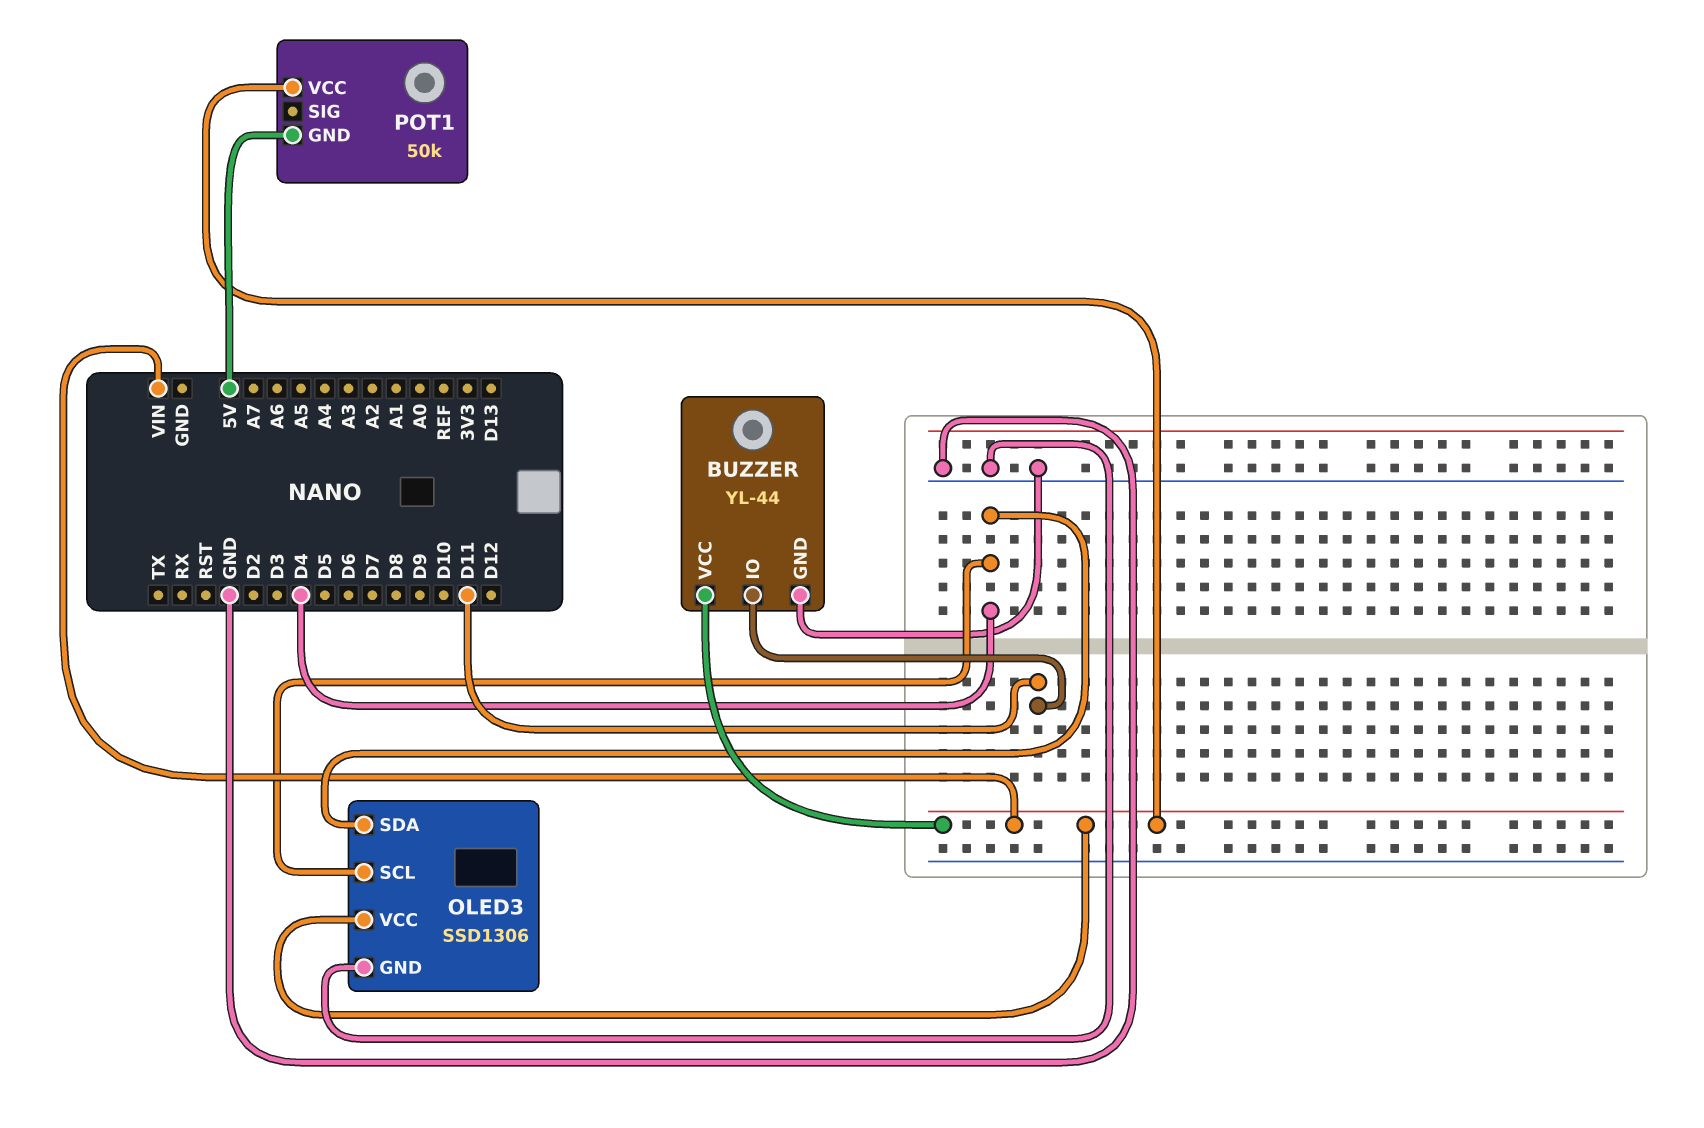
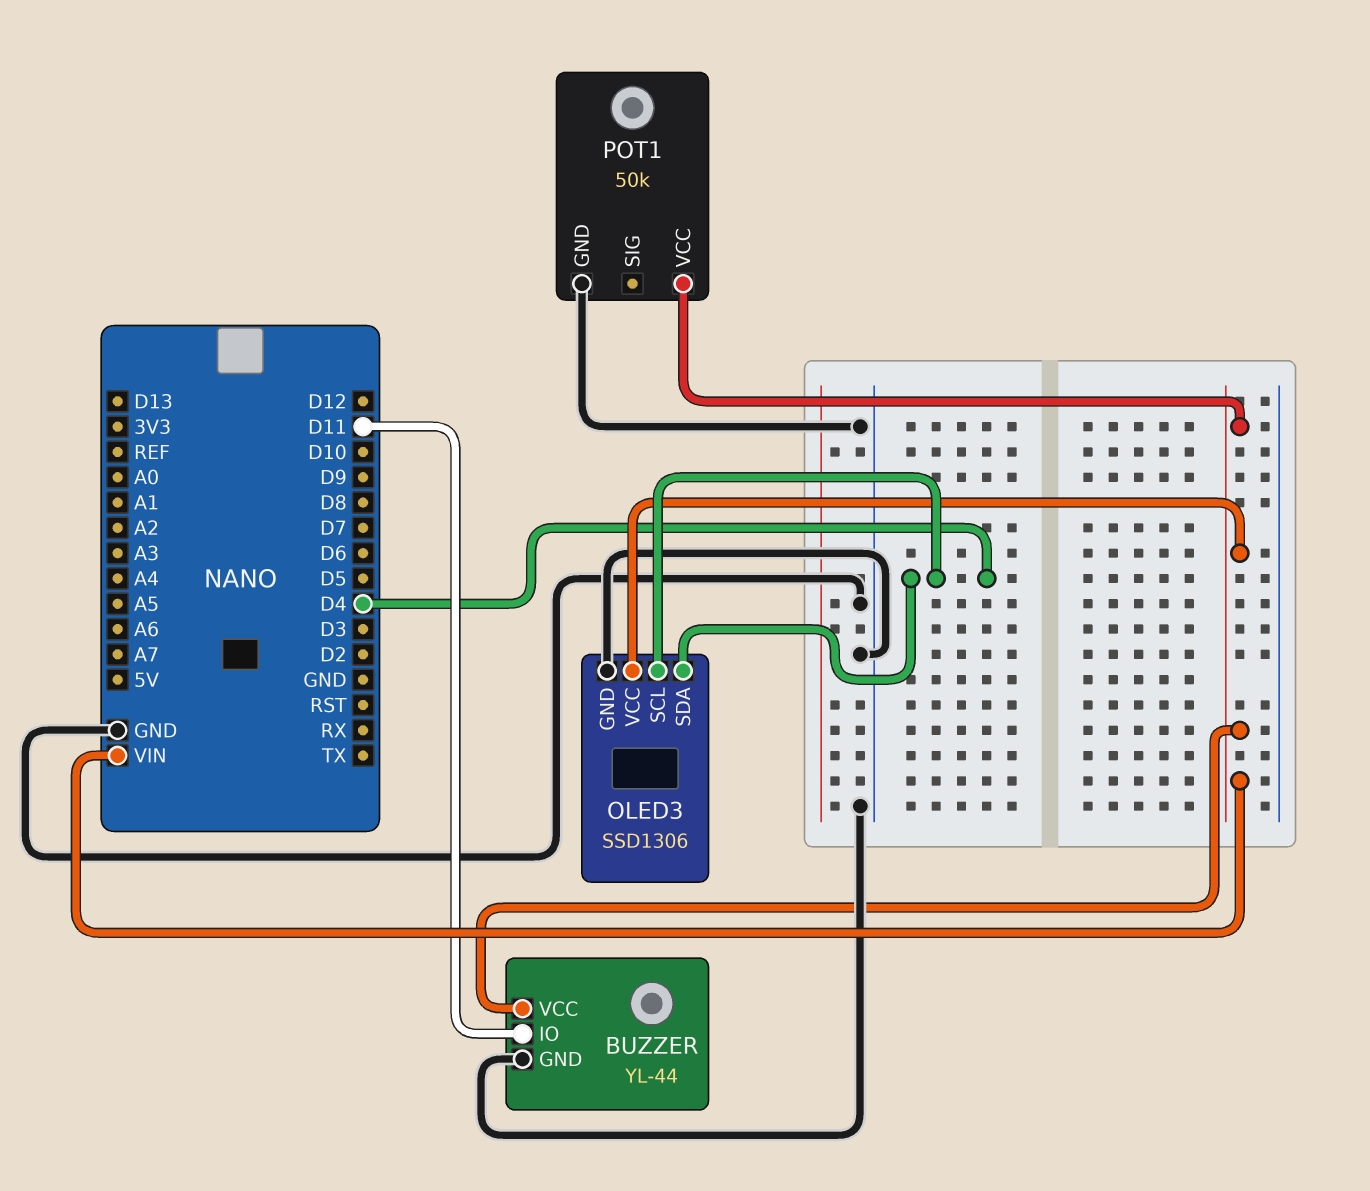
POT1 pin GND: 5V -> GND

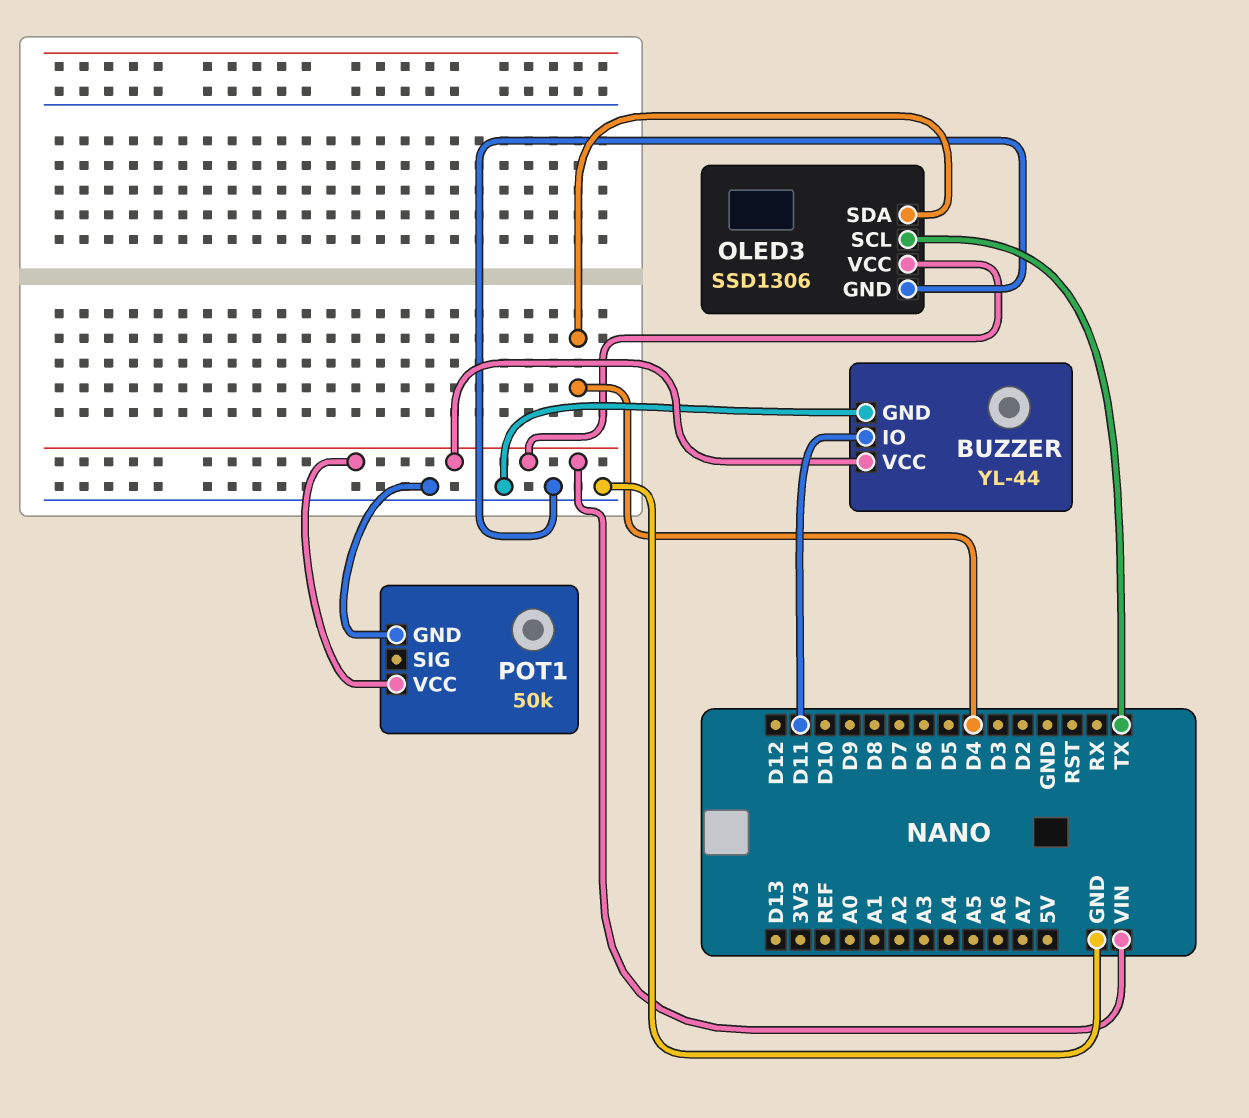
OLED3 pin SCL: D4 -> TX

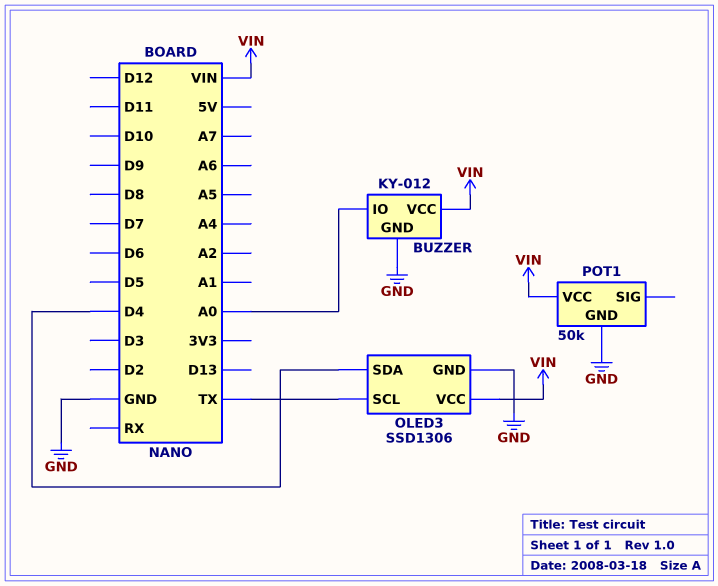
BUZZER: YL-44 -> KY-012
BUZZER pin IO: D11 -> A0

